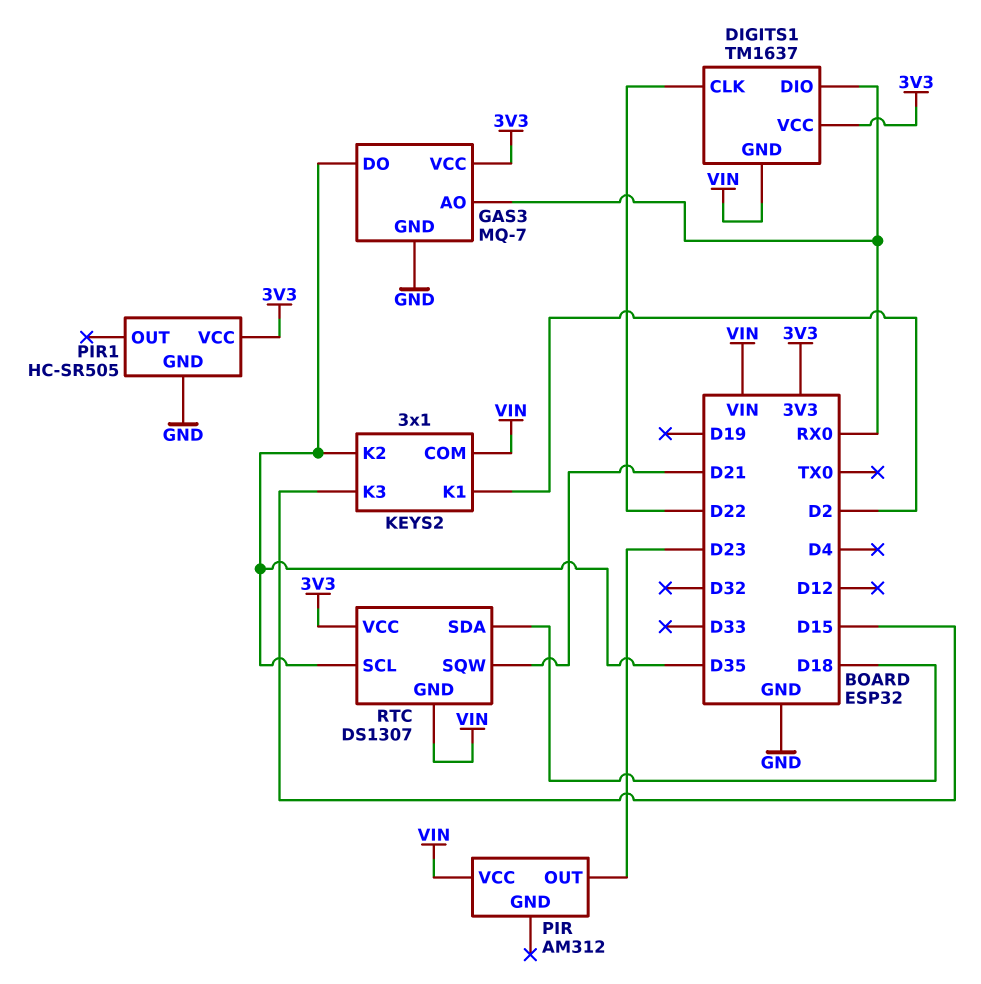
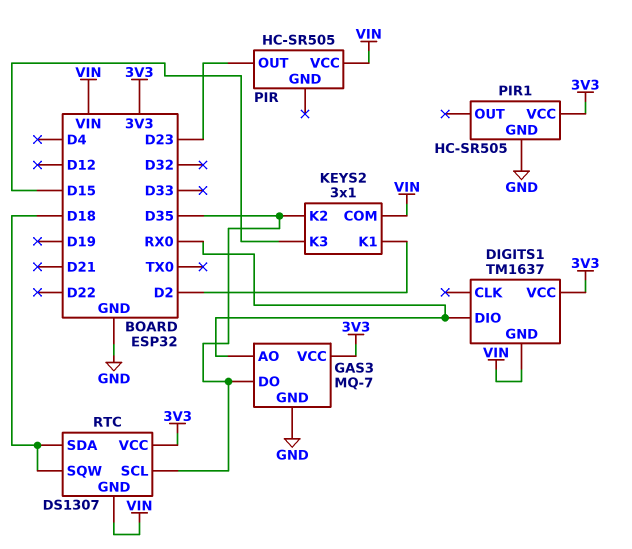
DIGITS1 pin CLK: D22 -> none
PIR: AM312 -> HC-SR505
RTC pin SQW: D21 -> D18

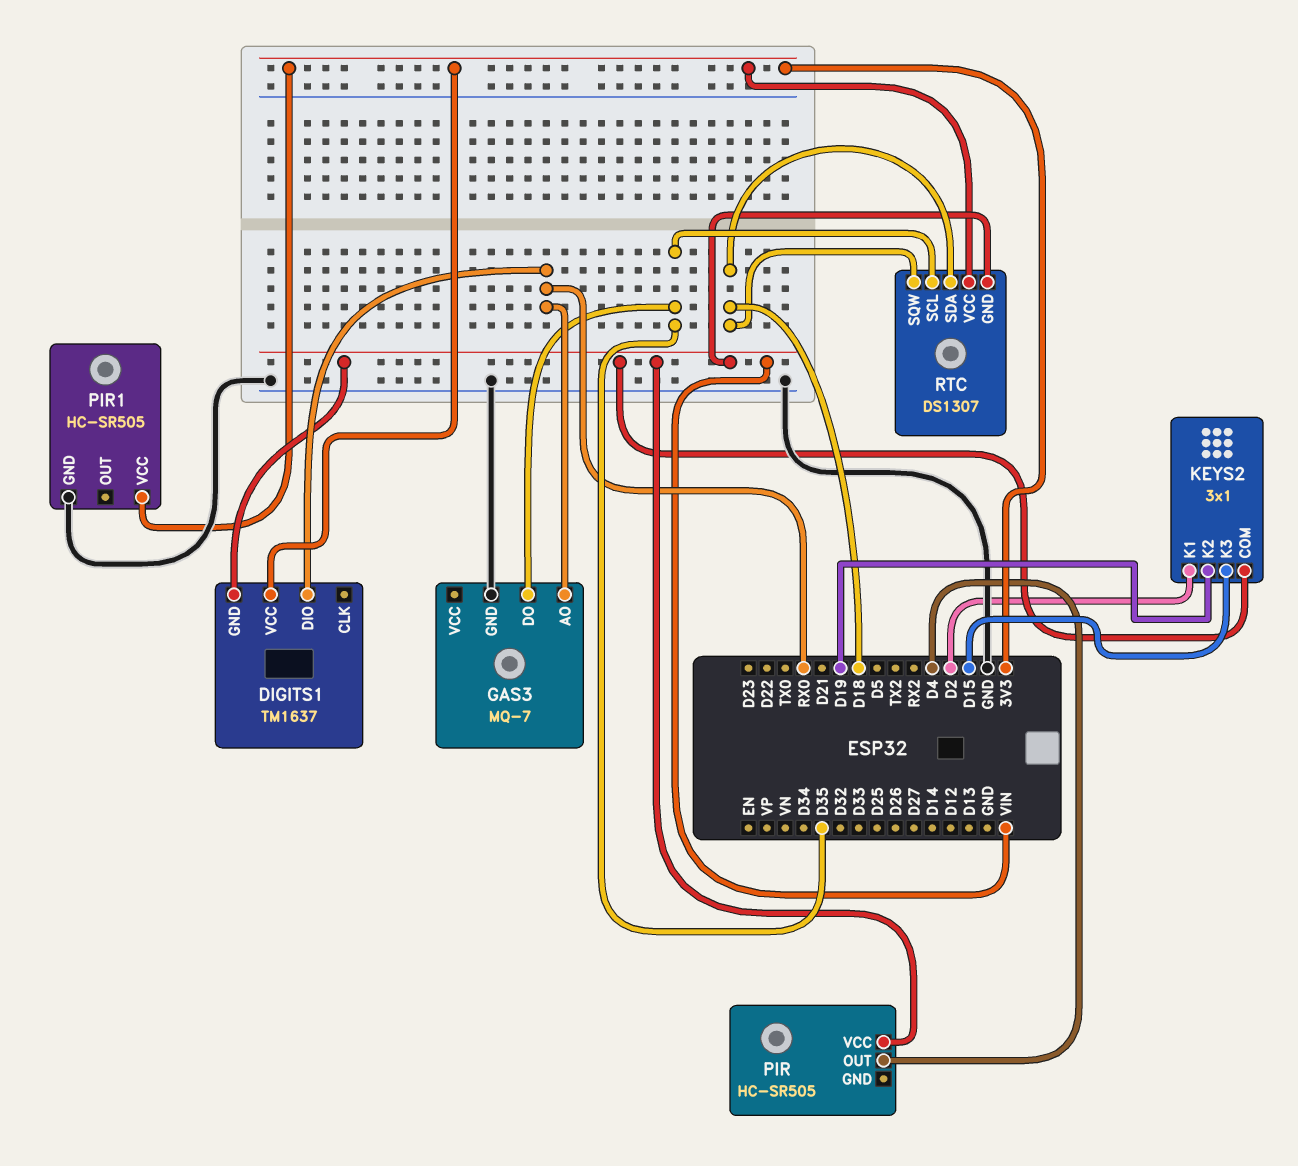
GAS3 pin VCC: 3V3 -> none
KEYS2 pin K2: D35 -> D19
PIR pin OUT: D23 -> D4

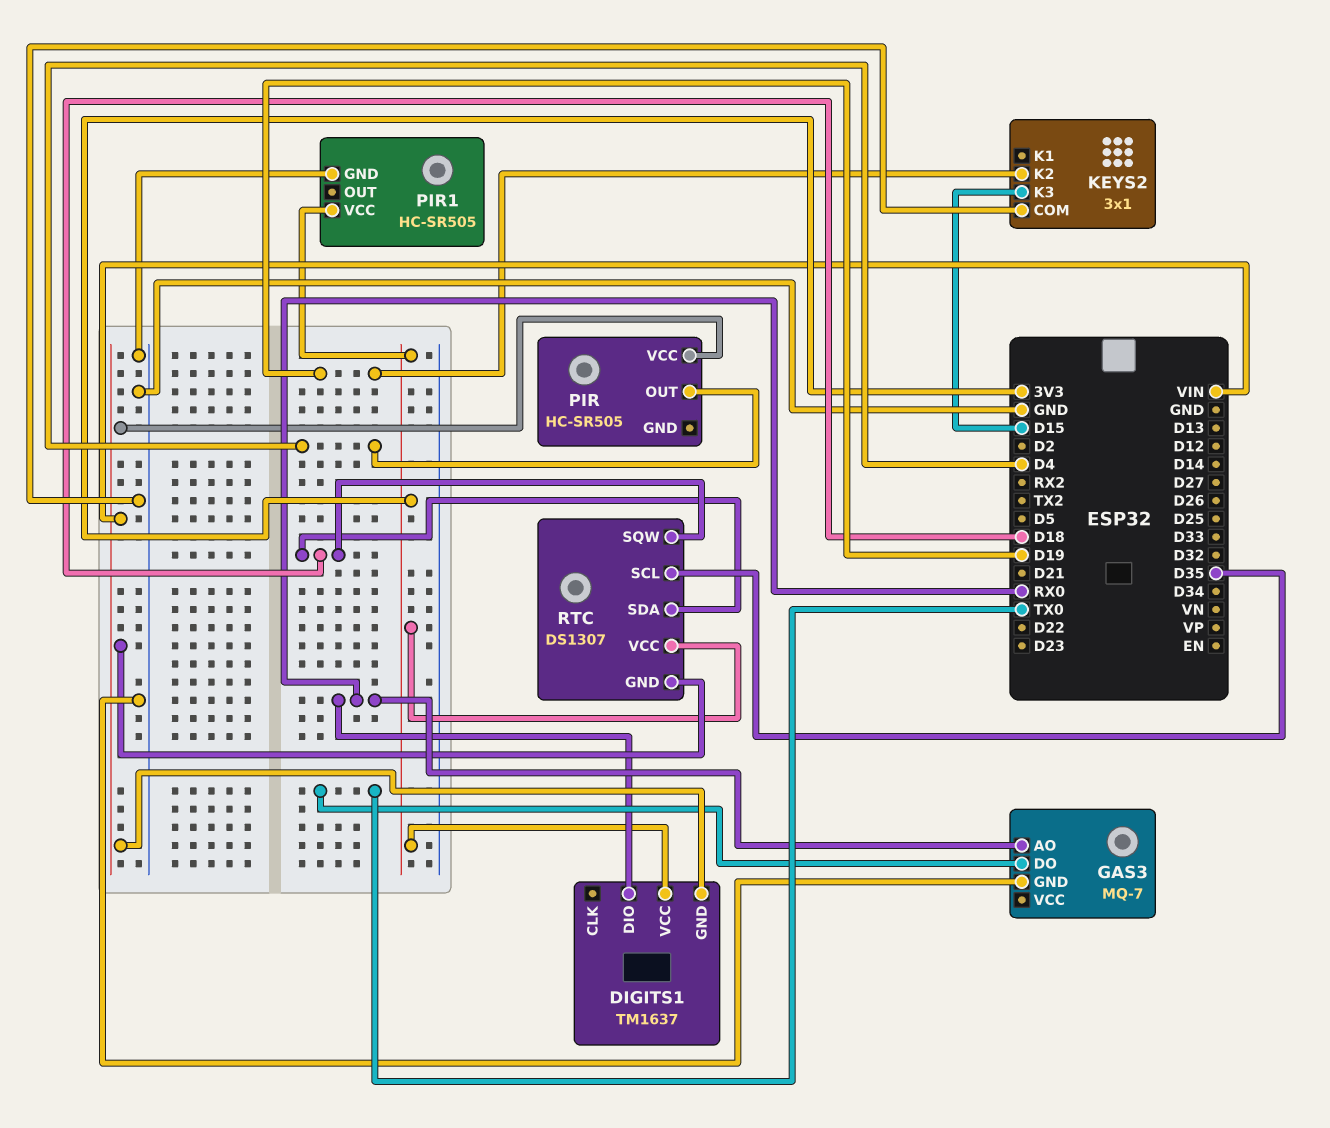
GAS3 pin DO: D35 -> TX0
KEYS2 pin COM: VIN -> GND
KEYS2 pin K1: D2 -> none

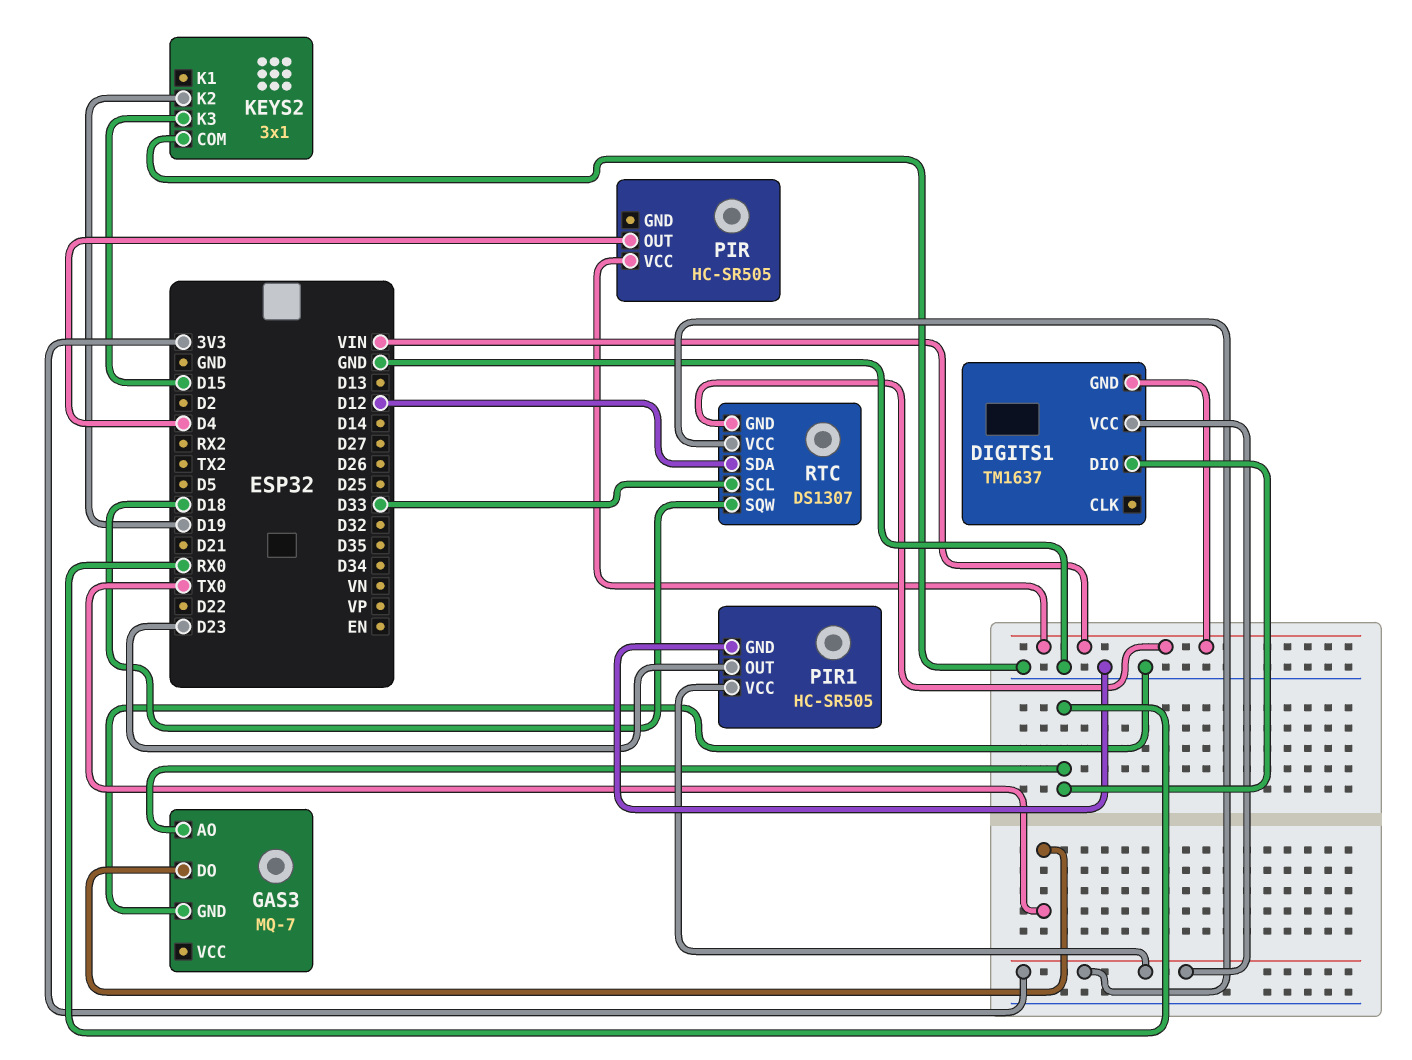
PIR1 pin OUT: none -> D23
RTC pin SCL: D35 -> D33
RTC pin SDA: D18 -> D12

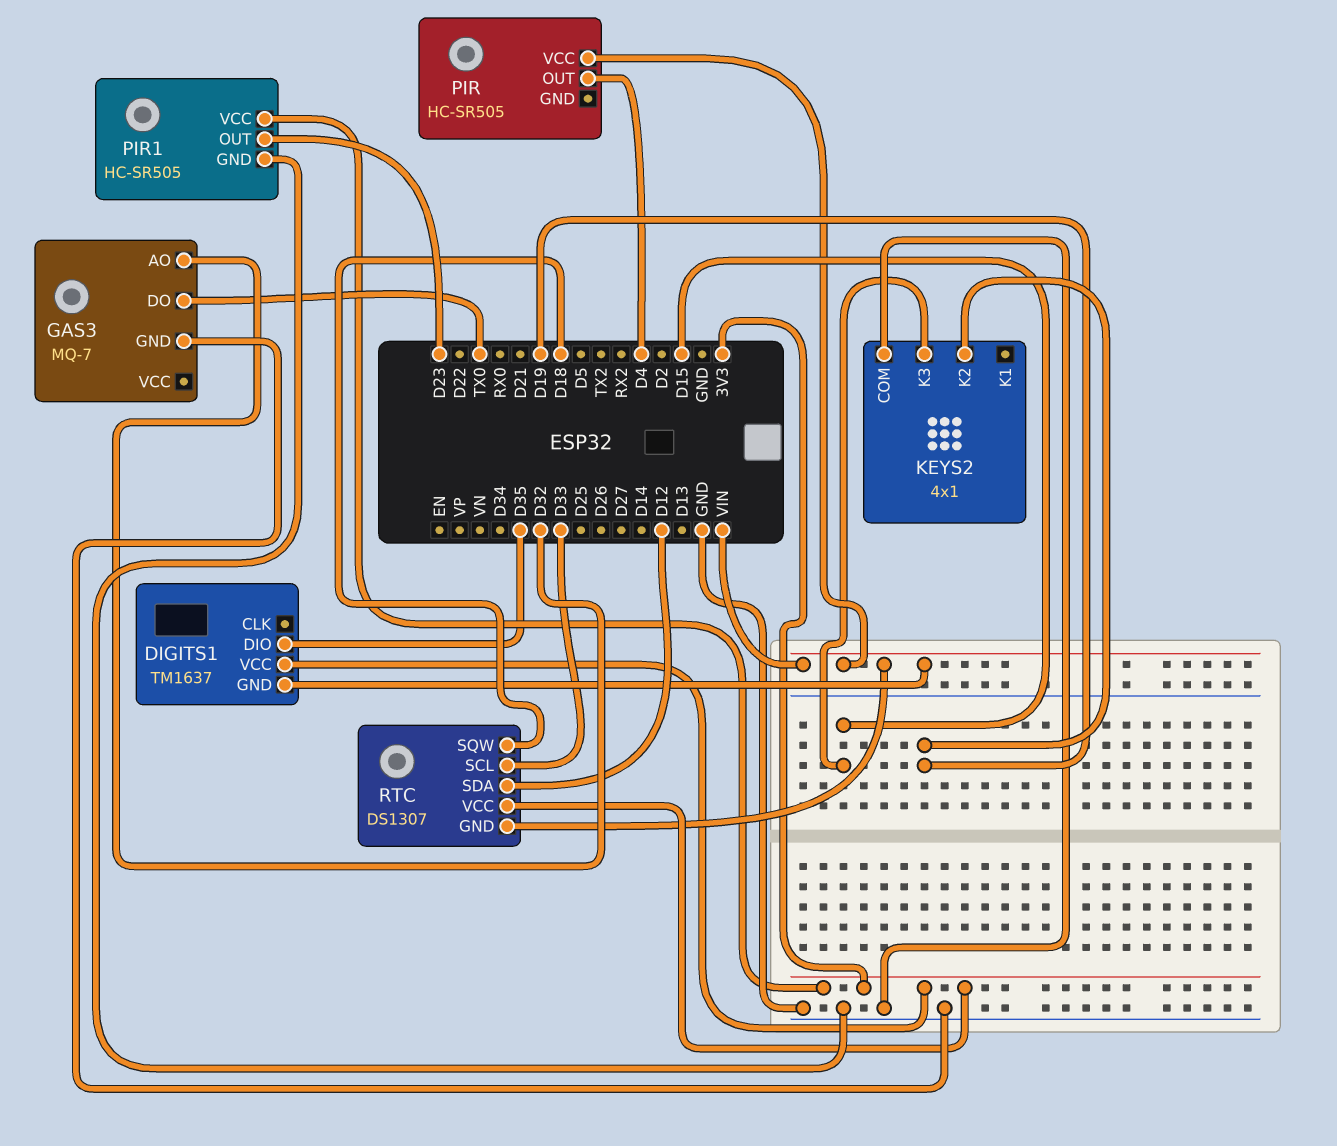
DIGITS1 pin DIO: RX0 -> D35
GAS3 pin AO: RX0 -> D32
KEYS2: 3x1 -> 4x1

